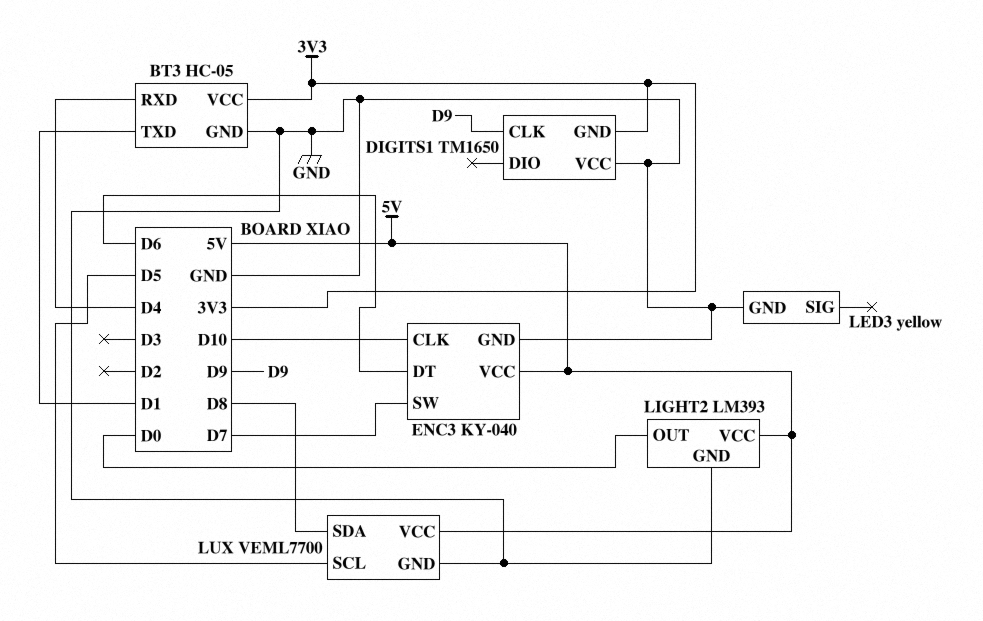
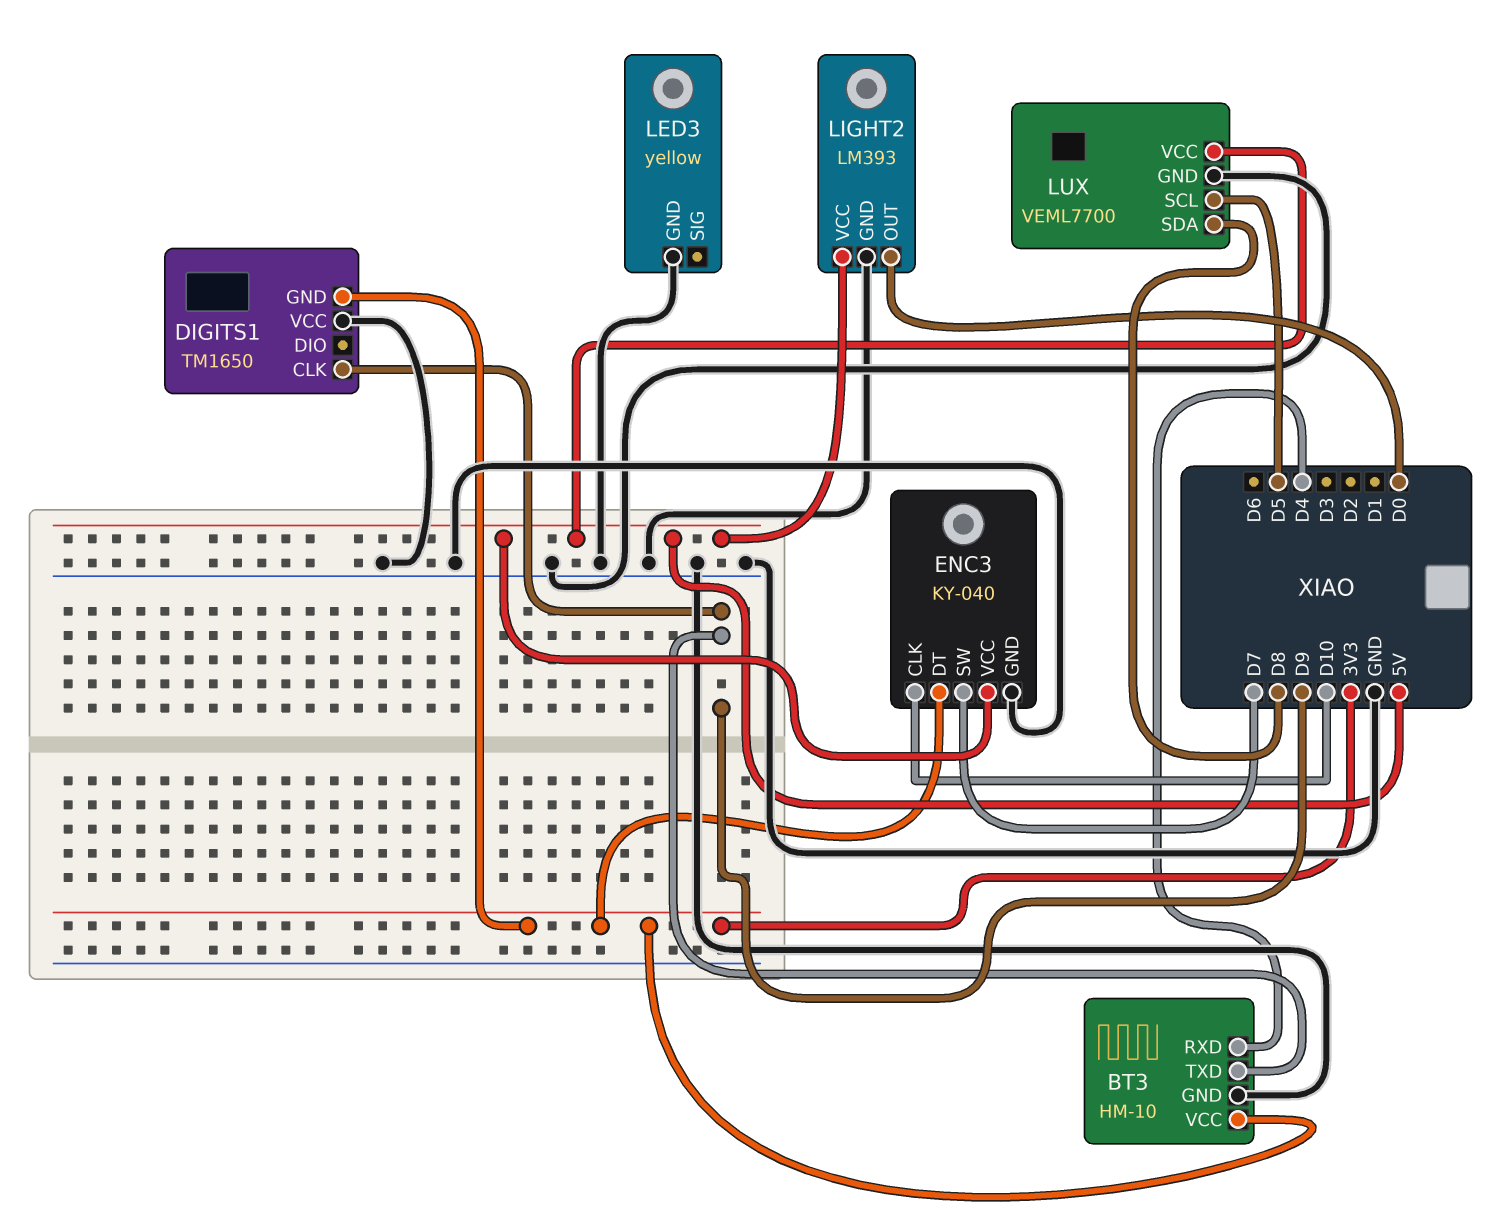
BT3: HC-05 -> HM-10
BT3 pin TXD: D1 -> D9
ENC3 pin DT: D6 -> 3V3

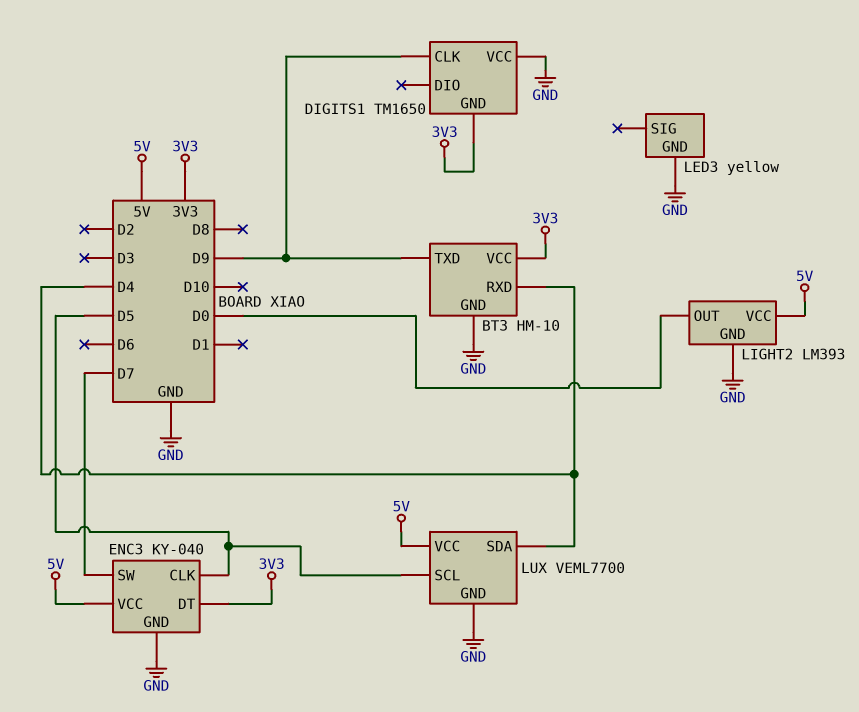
ENC3 pin CLK: D10 -> D5
LUX pin SDA: D8 -> D4

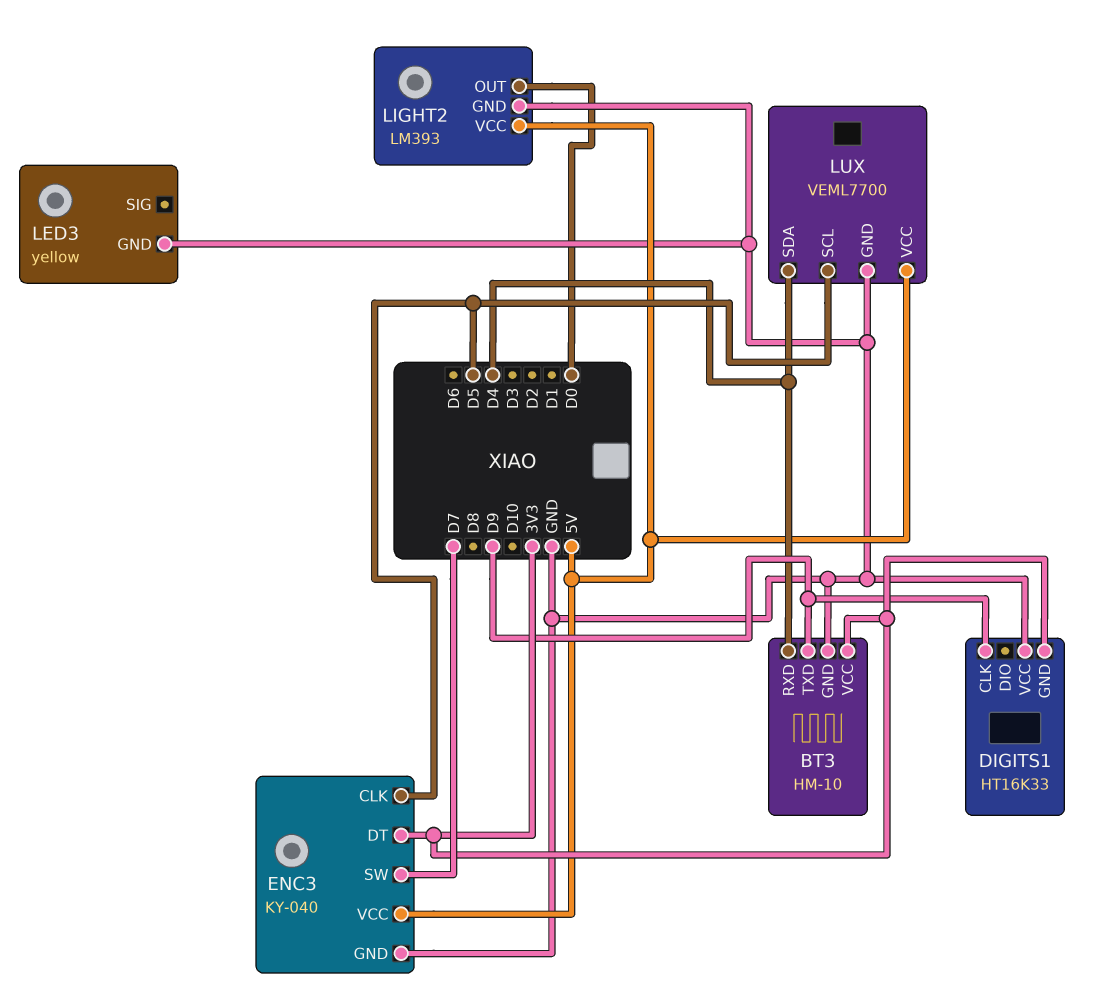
DIGITS1: TM1650 -> HT16K33

